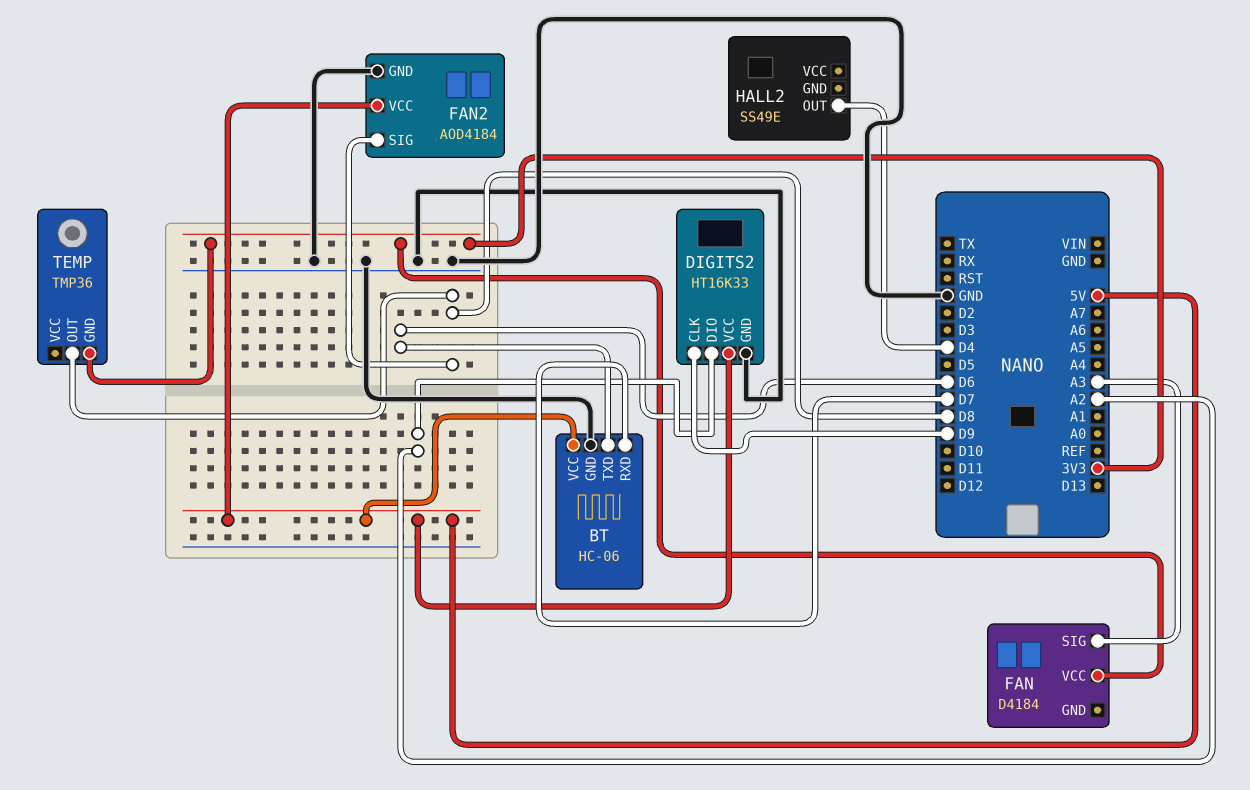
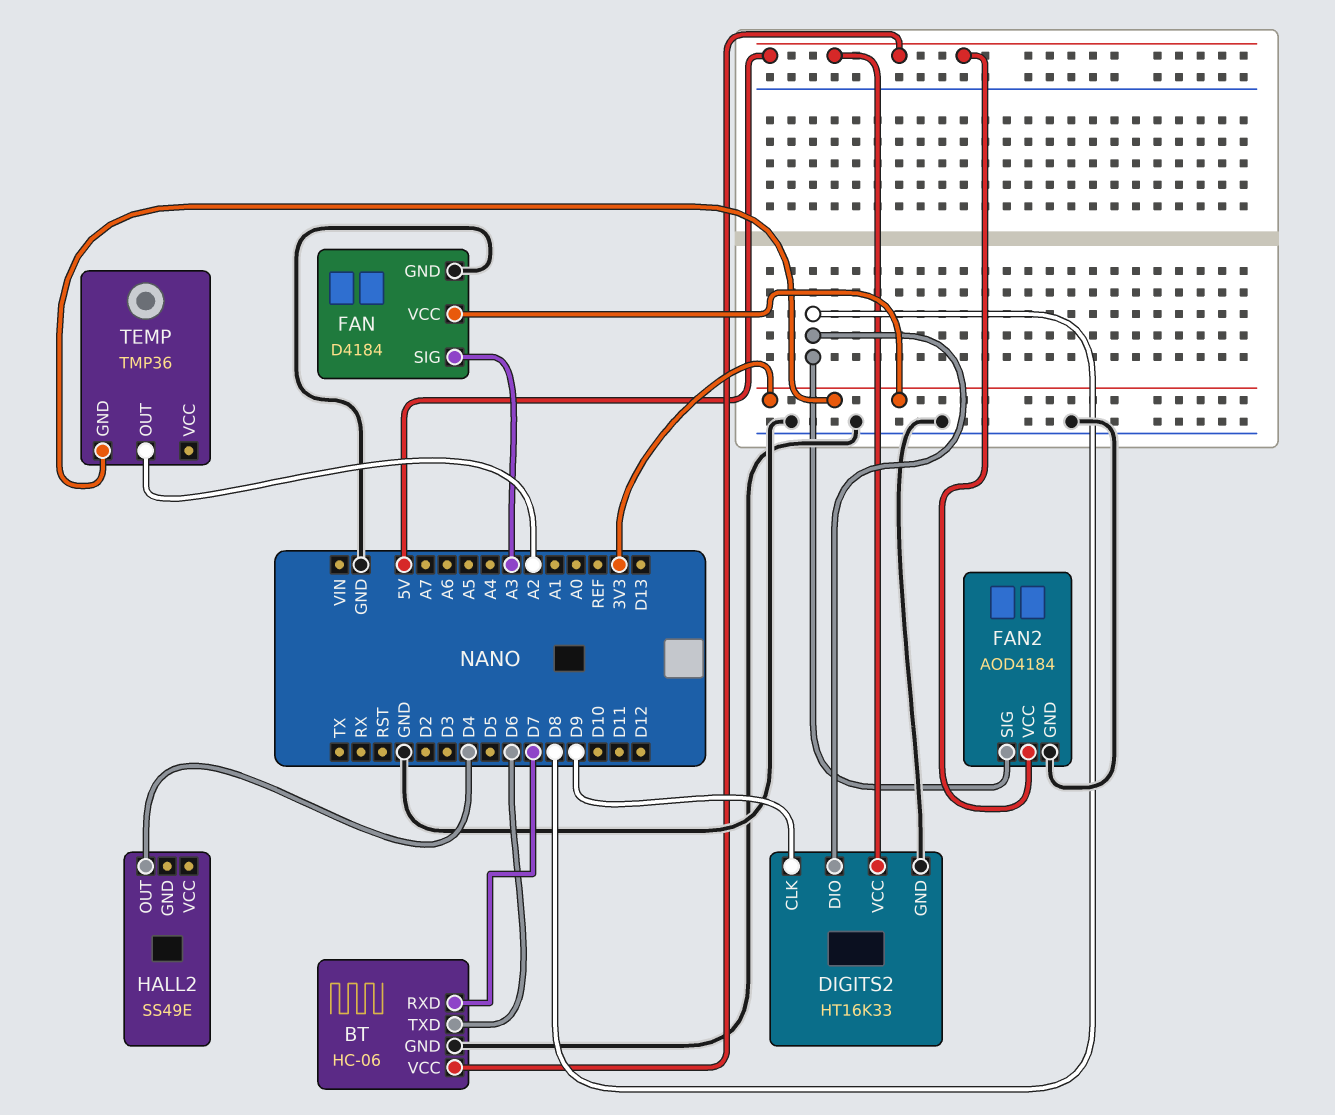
DIGITS2 pin DIO: A2 -> D8
FAN pin GND: none -> GND
TEMP pin OUT: D8 -> A2

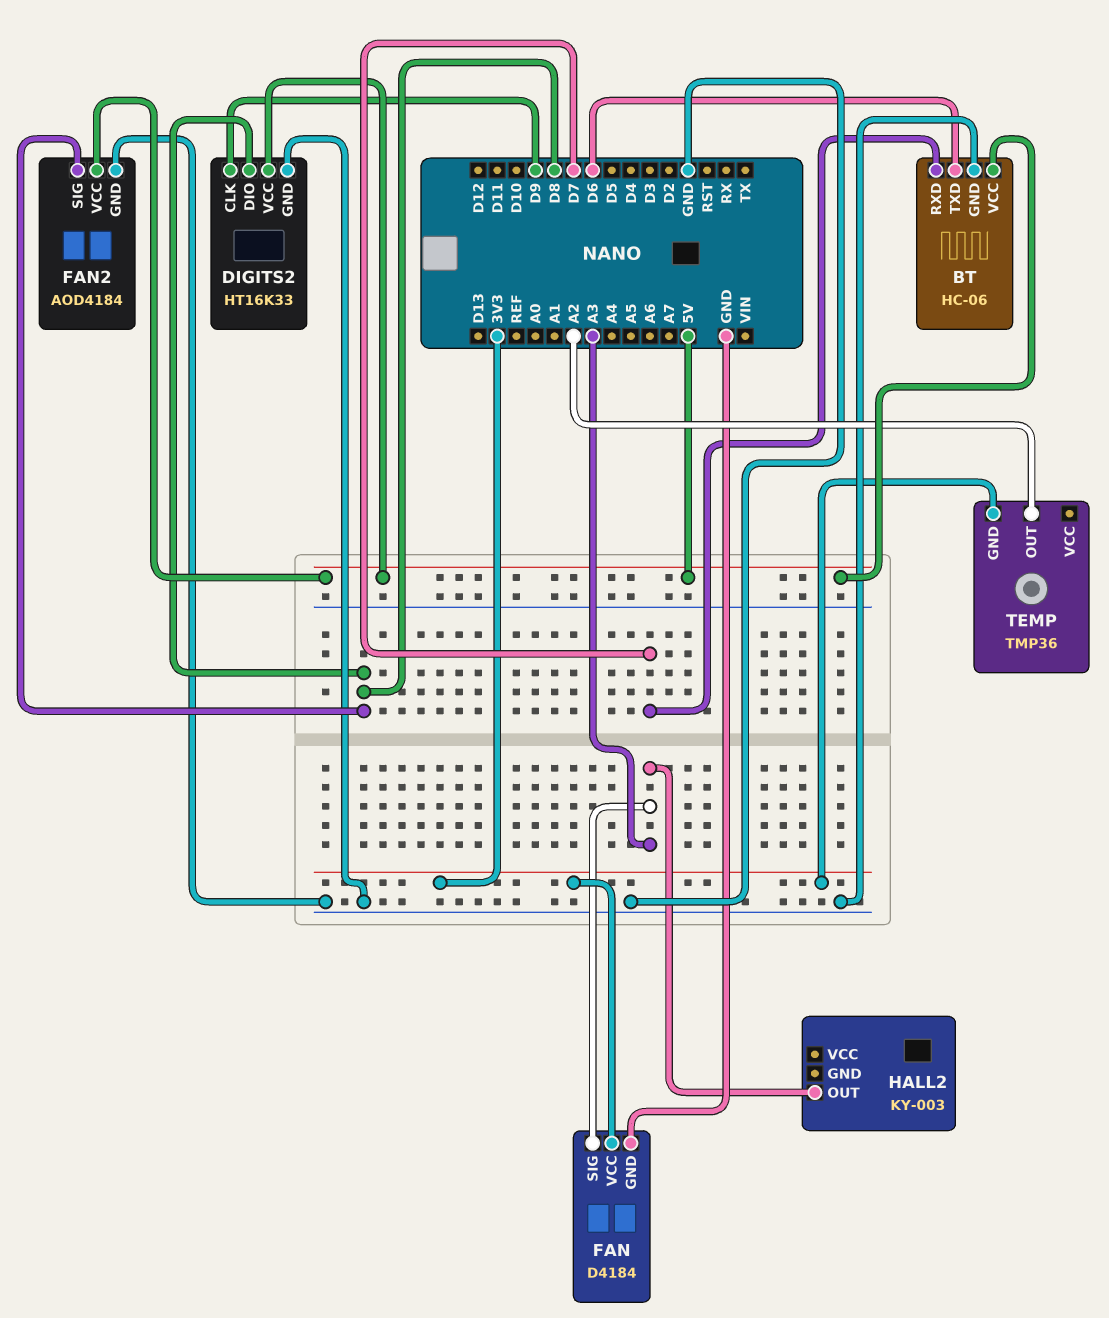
HALL2: SS49E -> KY-003
HALL2 pin OUT: D4 -> A3

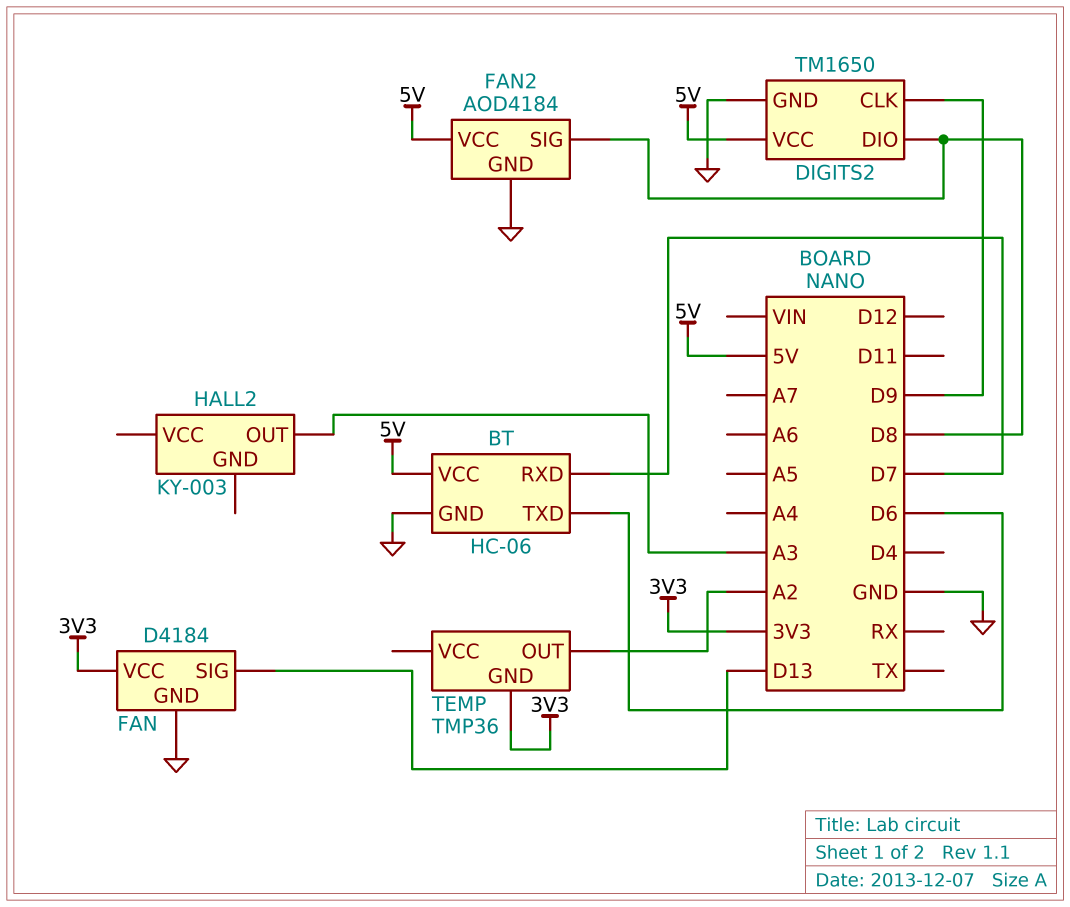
DIGITS2: HT16K33 -> TM1650
FAN pin SIG: A3 -> D13

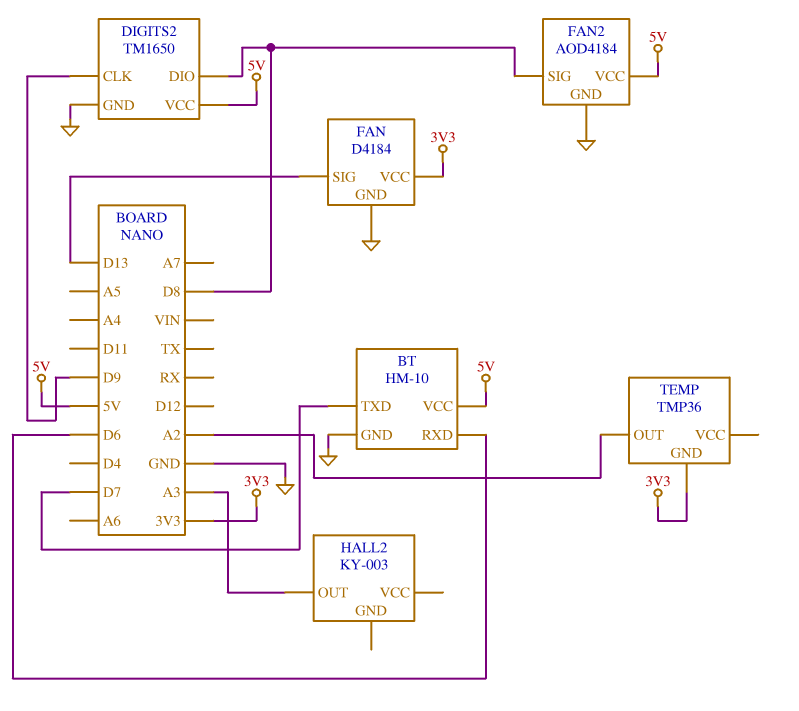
BT: HC-06 -> HM-10
BT pin RXD: D7 -> D6
BT pin TXD: D6 -> D7

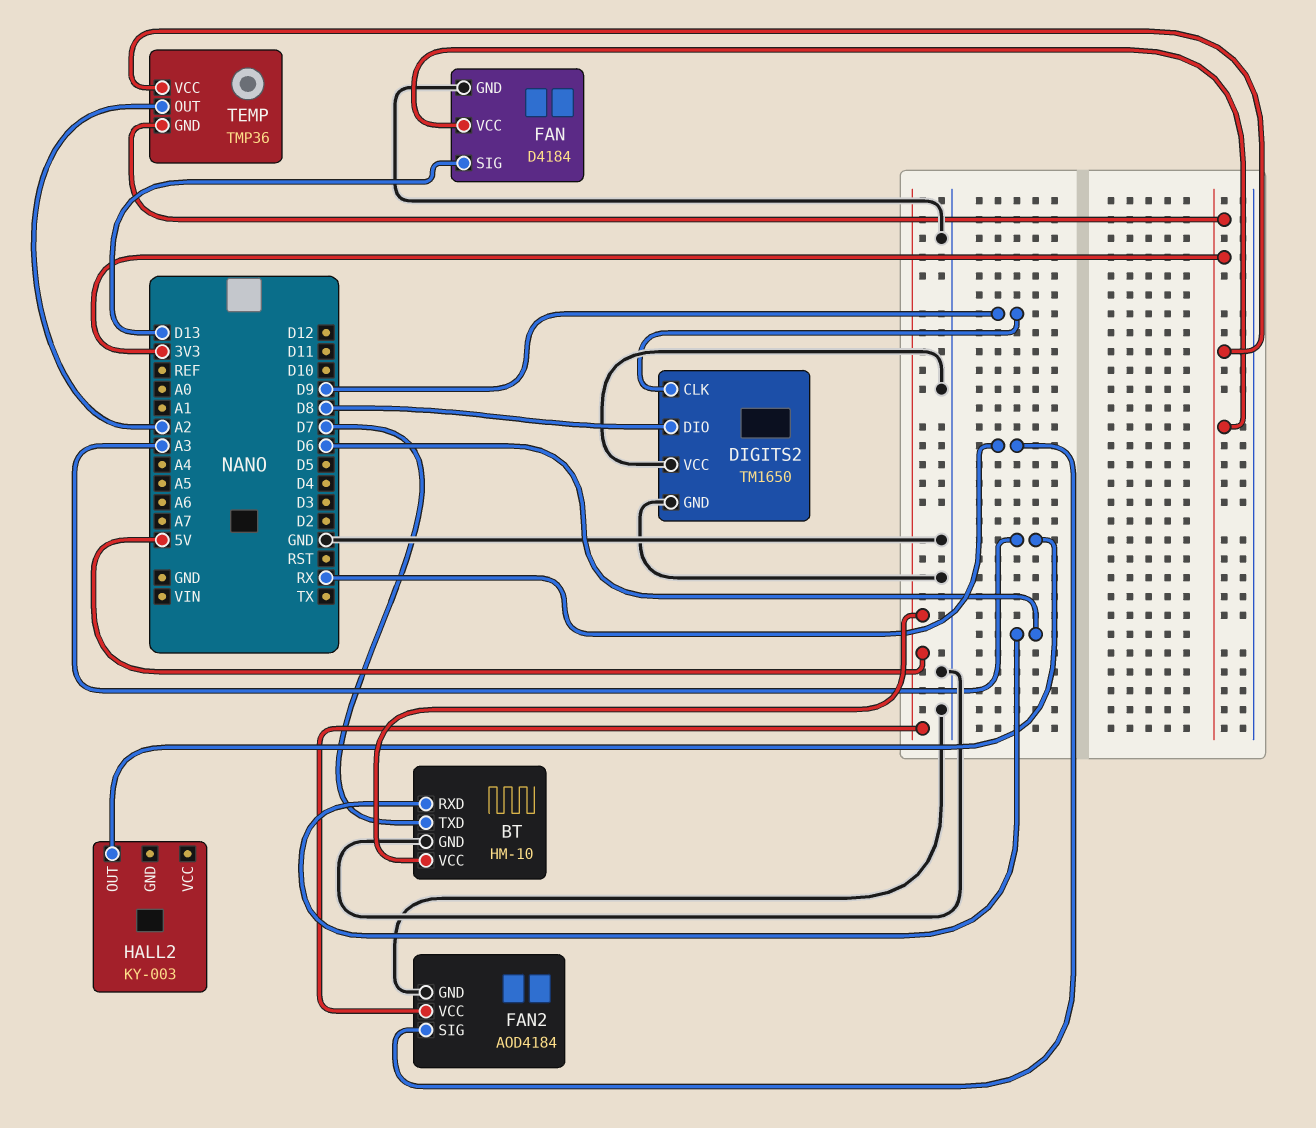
DIGITS2 pin VCC: 5V -> GND
FAN2 pin SIG: D8 -> RX
TEMP pin VCC: none -> 3V3

